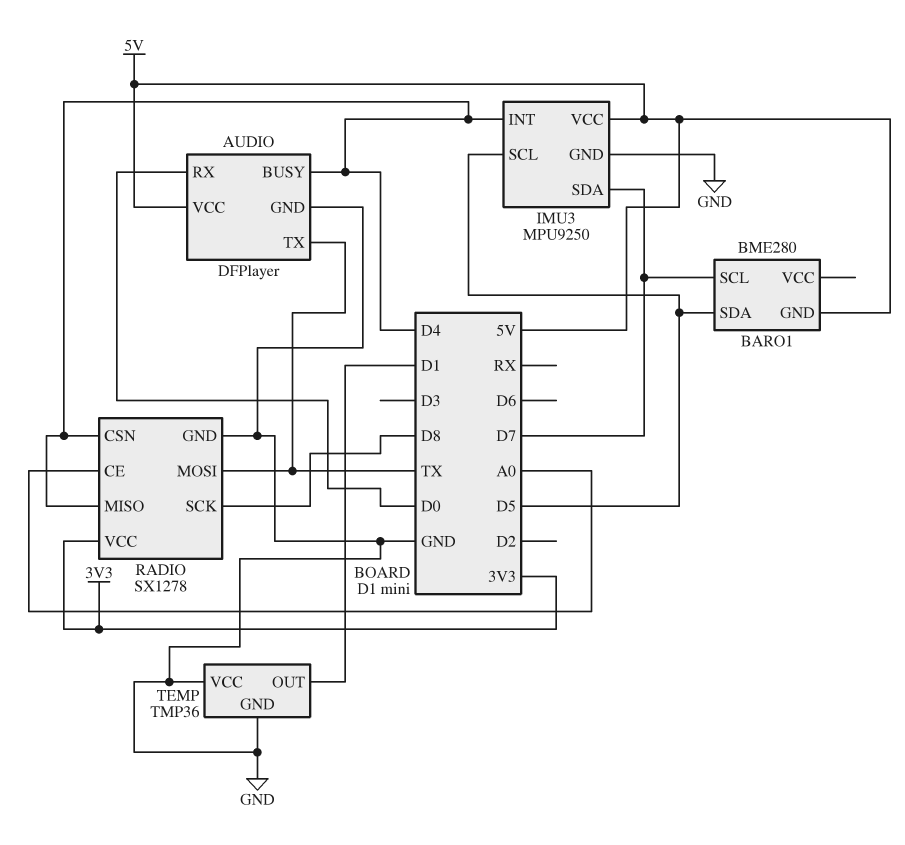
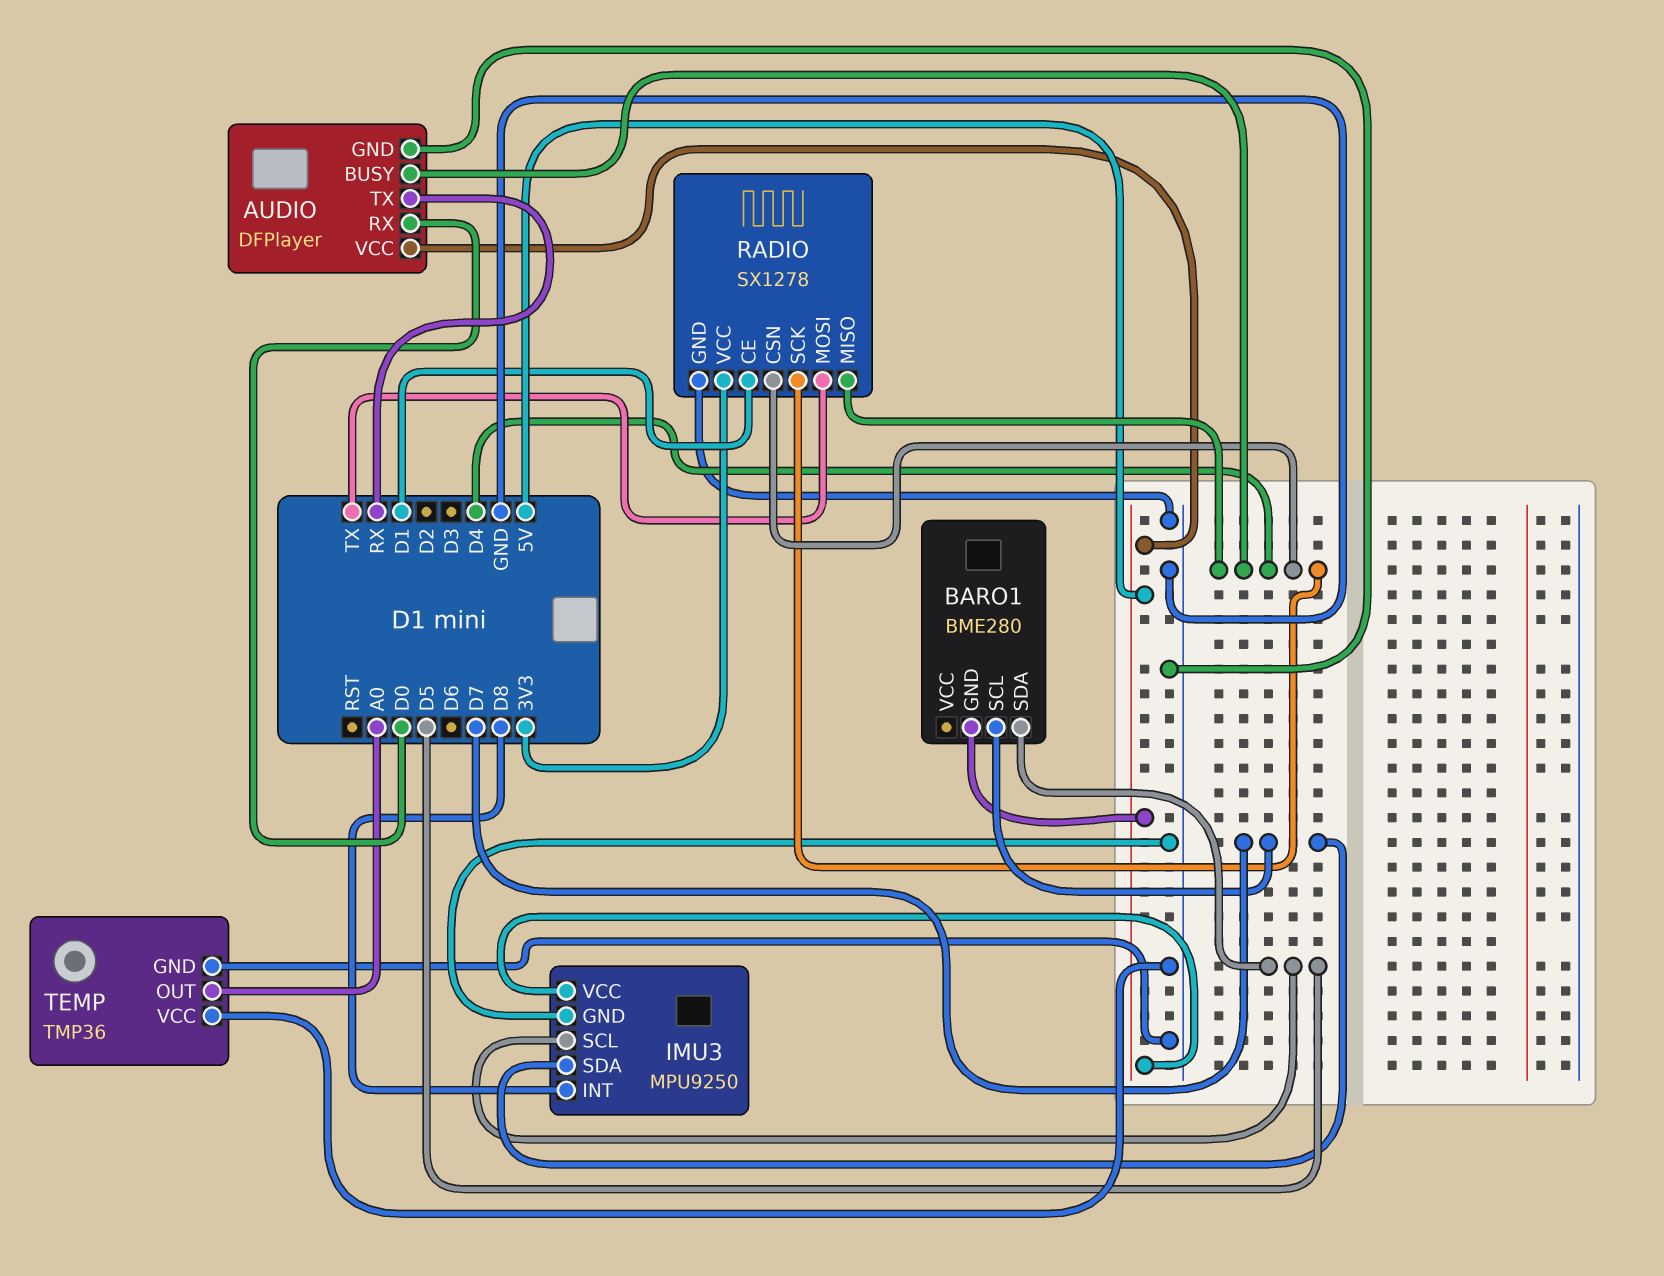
AUDIO pin TX: TX -> RX
IMU3 pin INT: D4 -> D8
RADIO pin CE: A0 -> D1
RADIO pin SCK: D8 -> D4
TEMP pin OUT: D1 -> A0

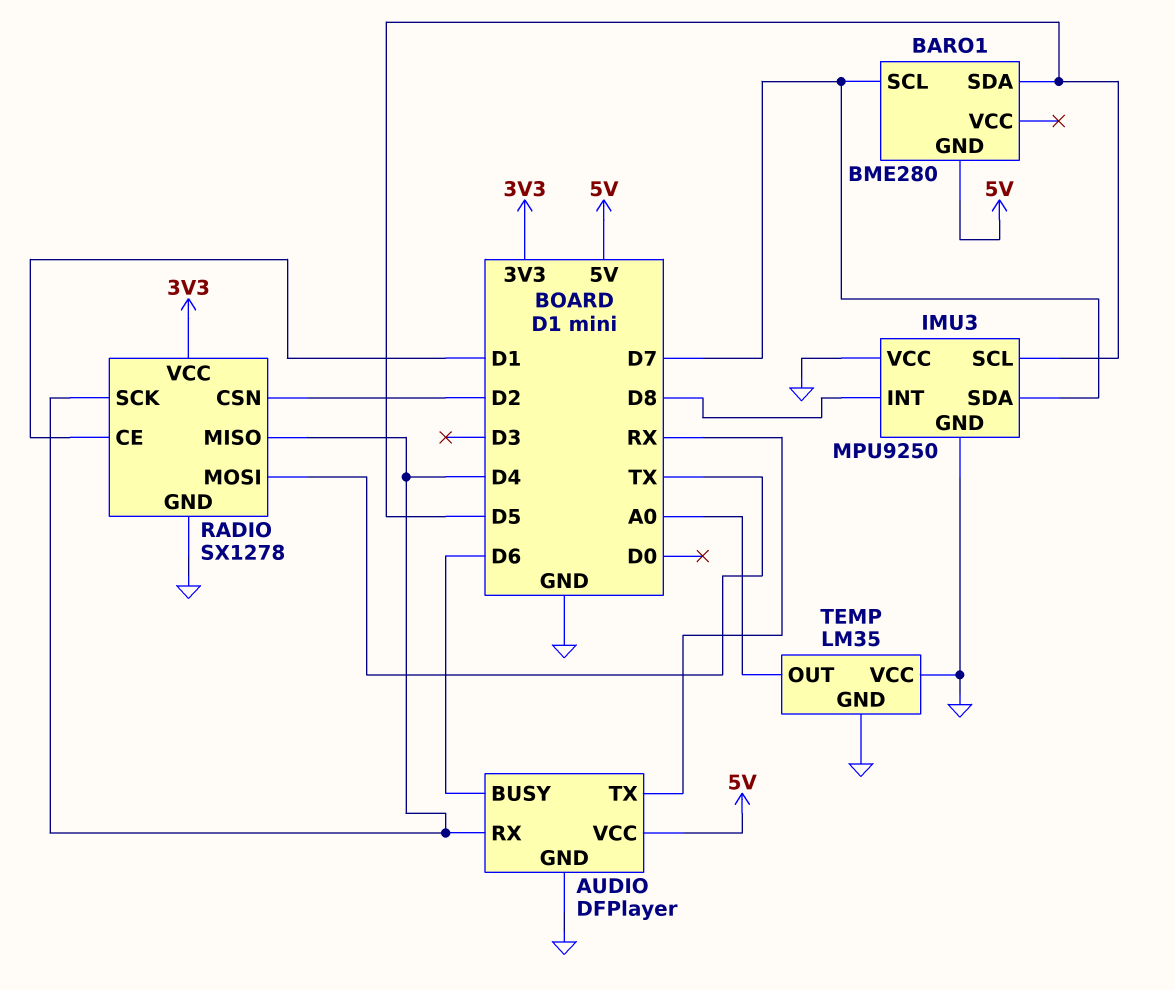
AUDIO pin BUSY: D4 -> D6
AUDIO pin RX: D0 -> D4
IMU3 pin VCC: 5V -> GND
RADIO pin CSN: D4 -> D2
TEMP: TMP36 -> LM35

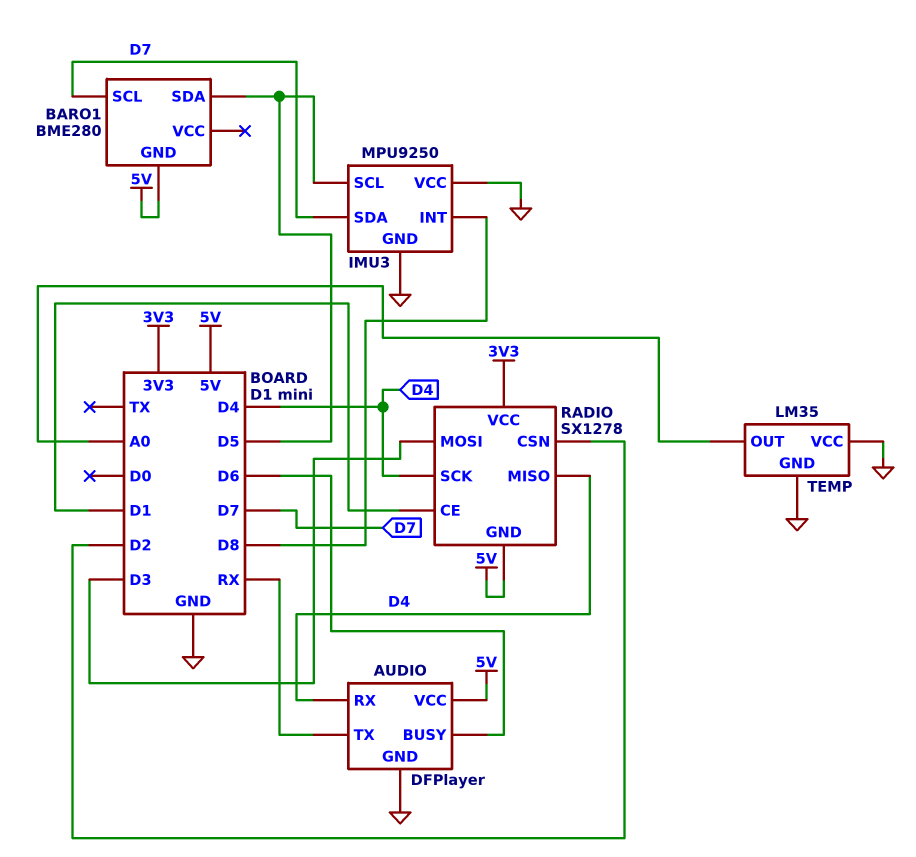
RADIO pin GND: GND -> 5V
RADIO pin MOSI: TX -> D3

